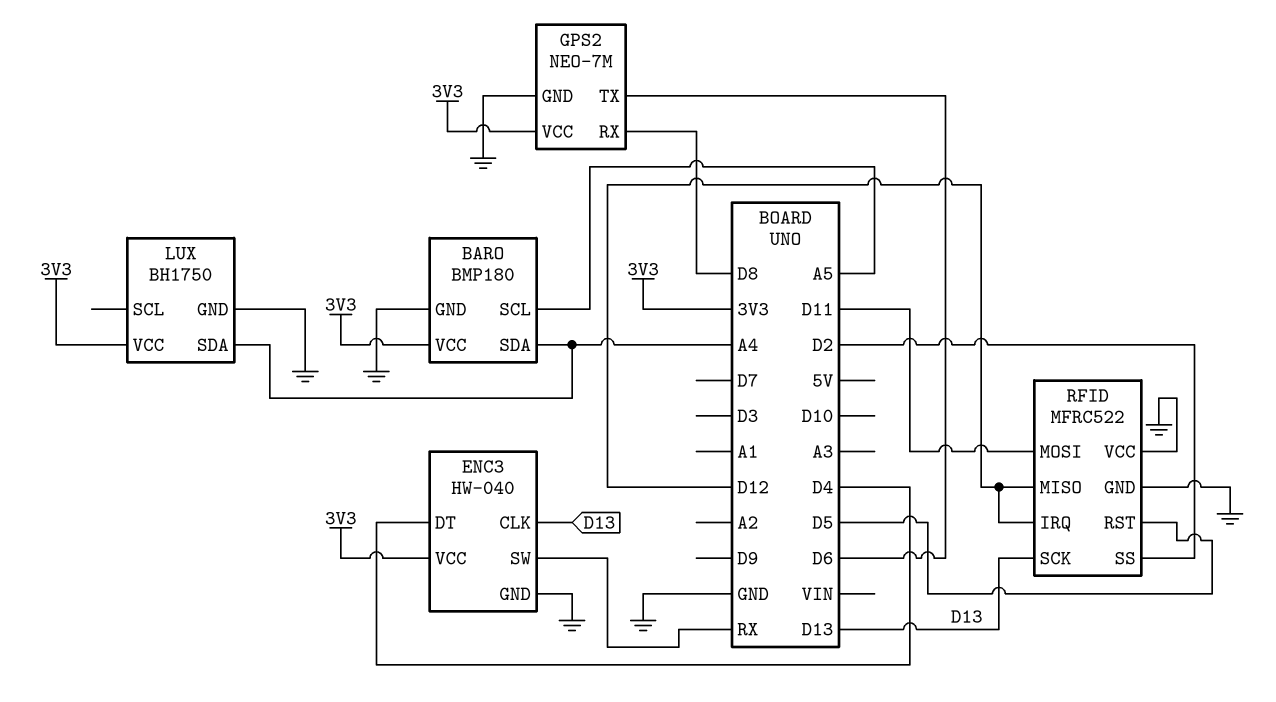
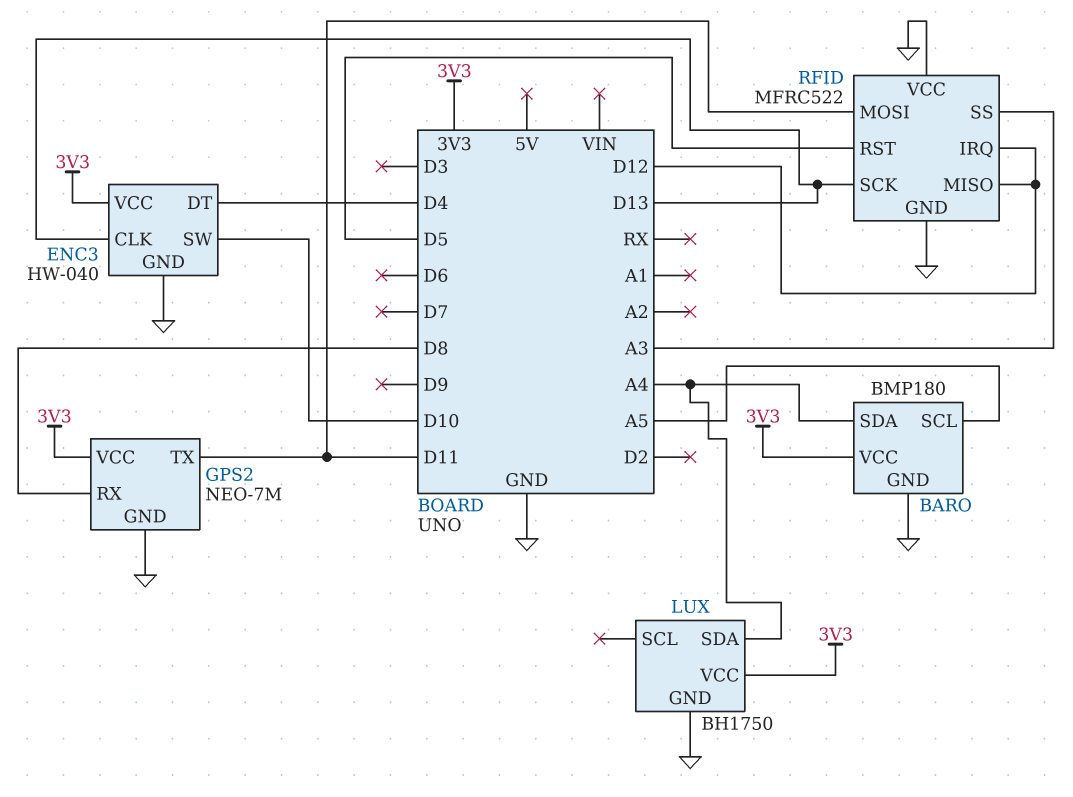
ENC3 pin SW: RX -> D10
GPS2 pin TX: D6 -> D11
RFID pin SS: D2 -> A3

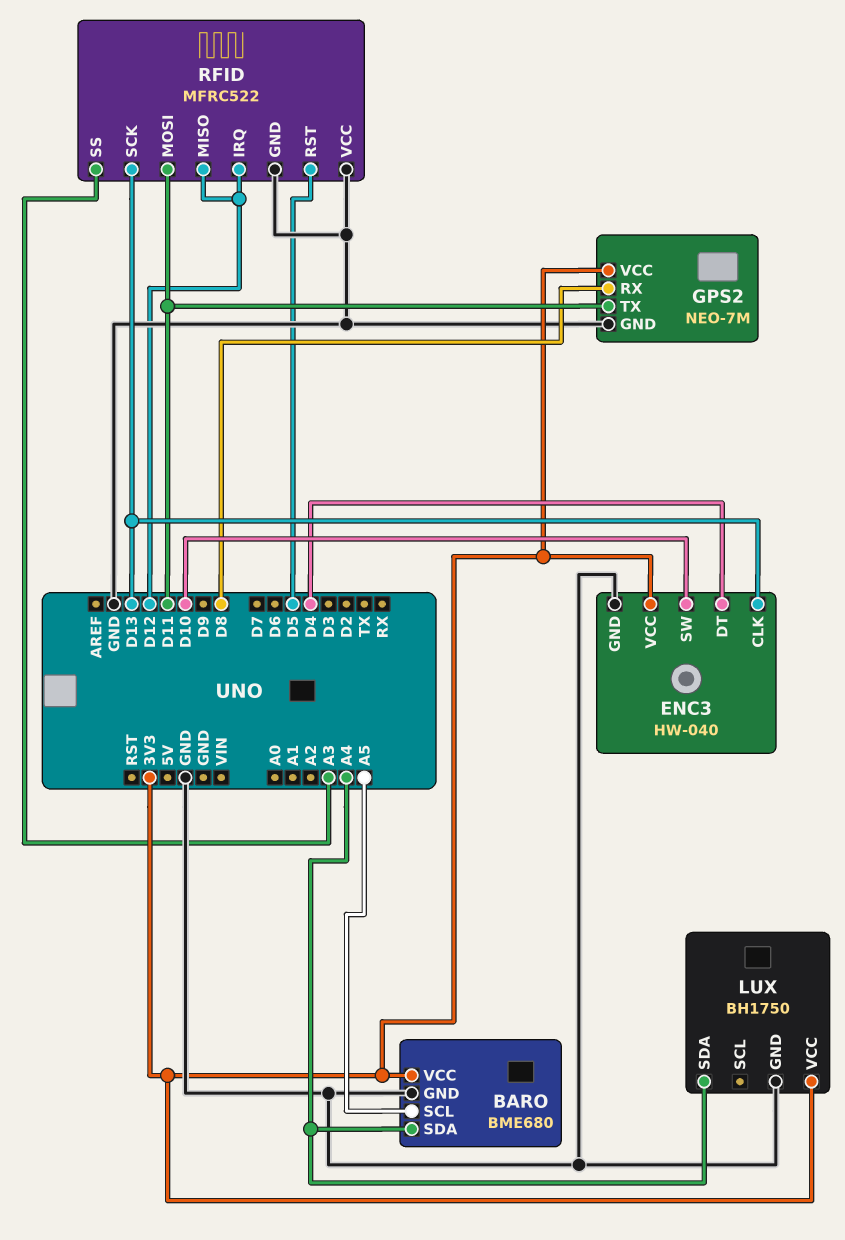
BARO: BMP180 -> BME680

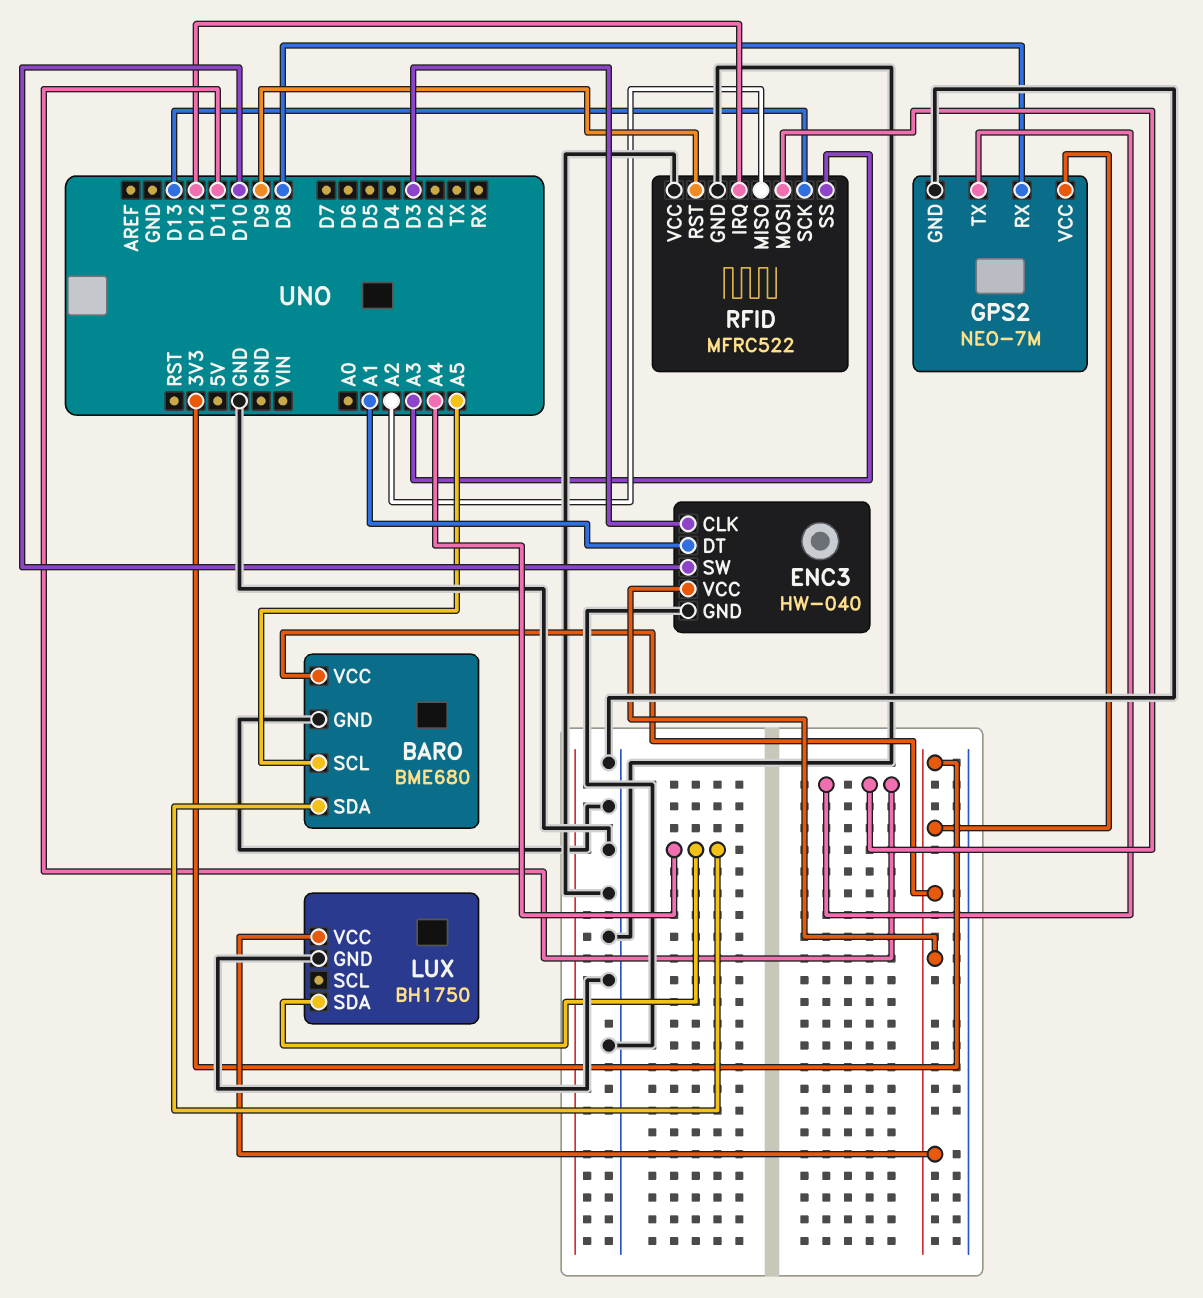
ENC3 pin CLK: D13 -> D3
ENC3 pin DT: D4 -> A1
RFID pin MISO: D12 -> A2
RFID pin RST: D5 -> D9

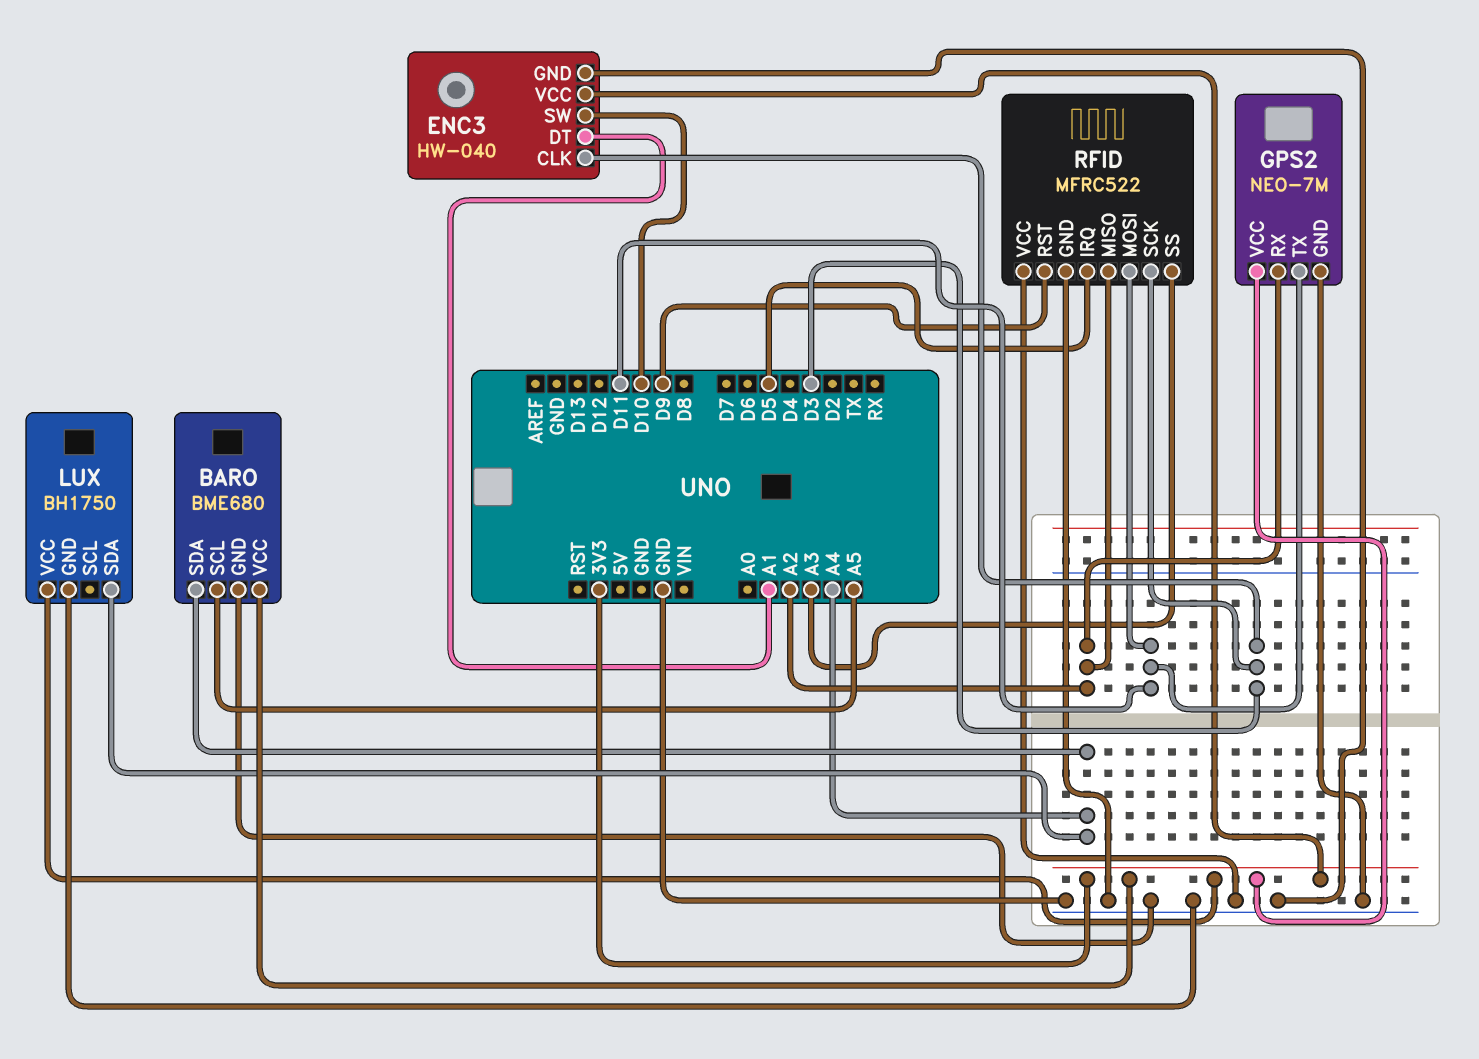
GPS2 pin RX: D8 -> A2
RFID pin IRQ: D12 -> D5
RFID pin SCK: D13 -> D3

